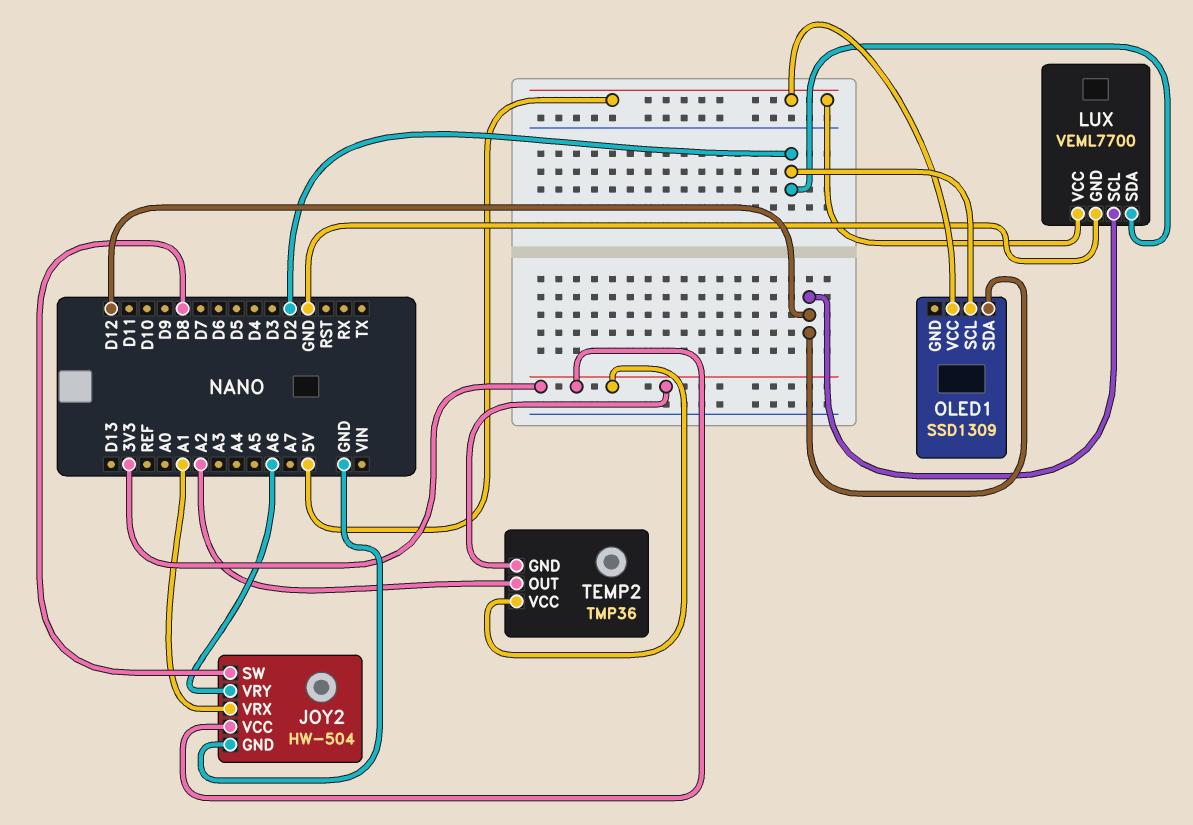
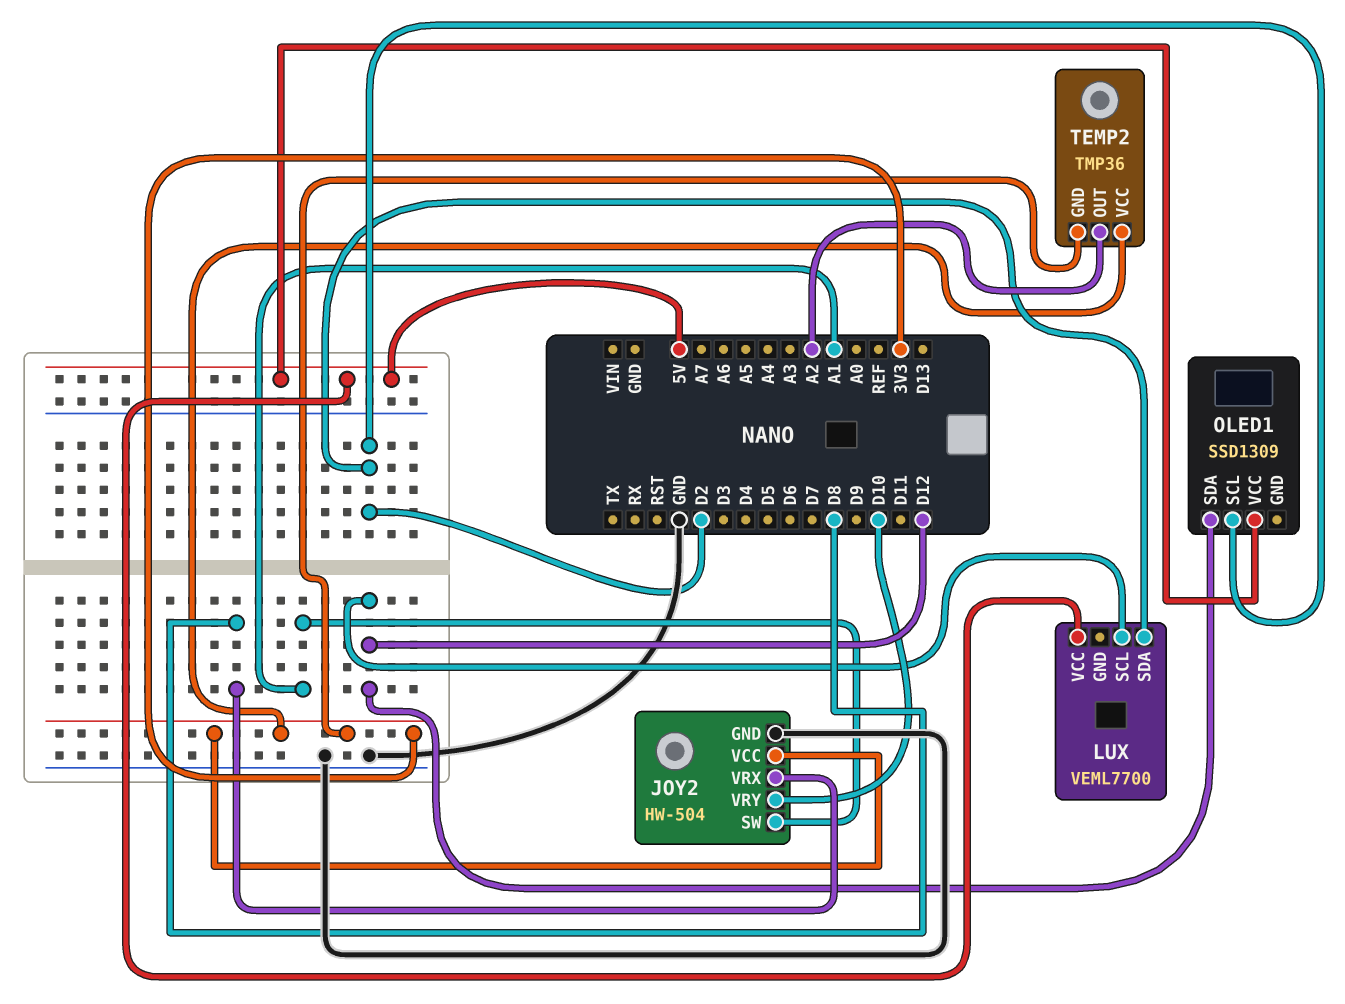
JOY2 pin SW: D8 -> A1
JOY2 pin VRX: A1 -> D8
JOY2 pin VRY: A6 -> D10
LUX pin GND: GND -> none

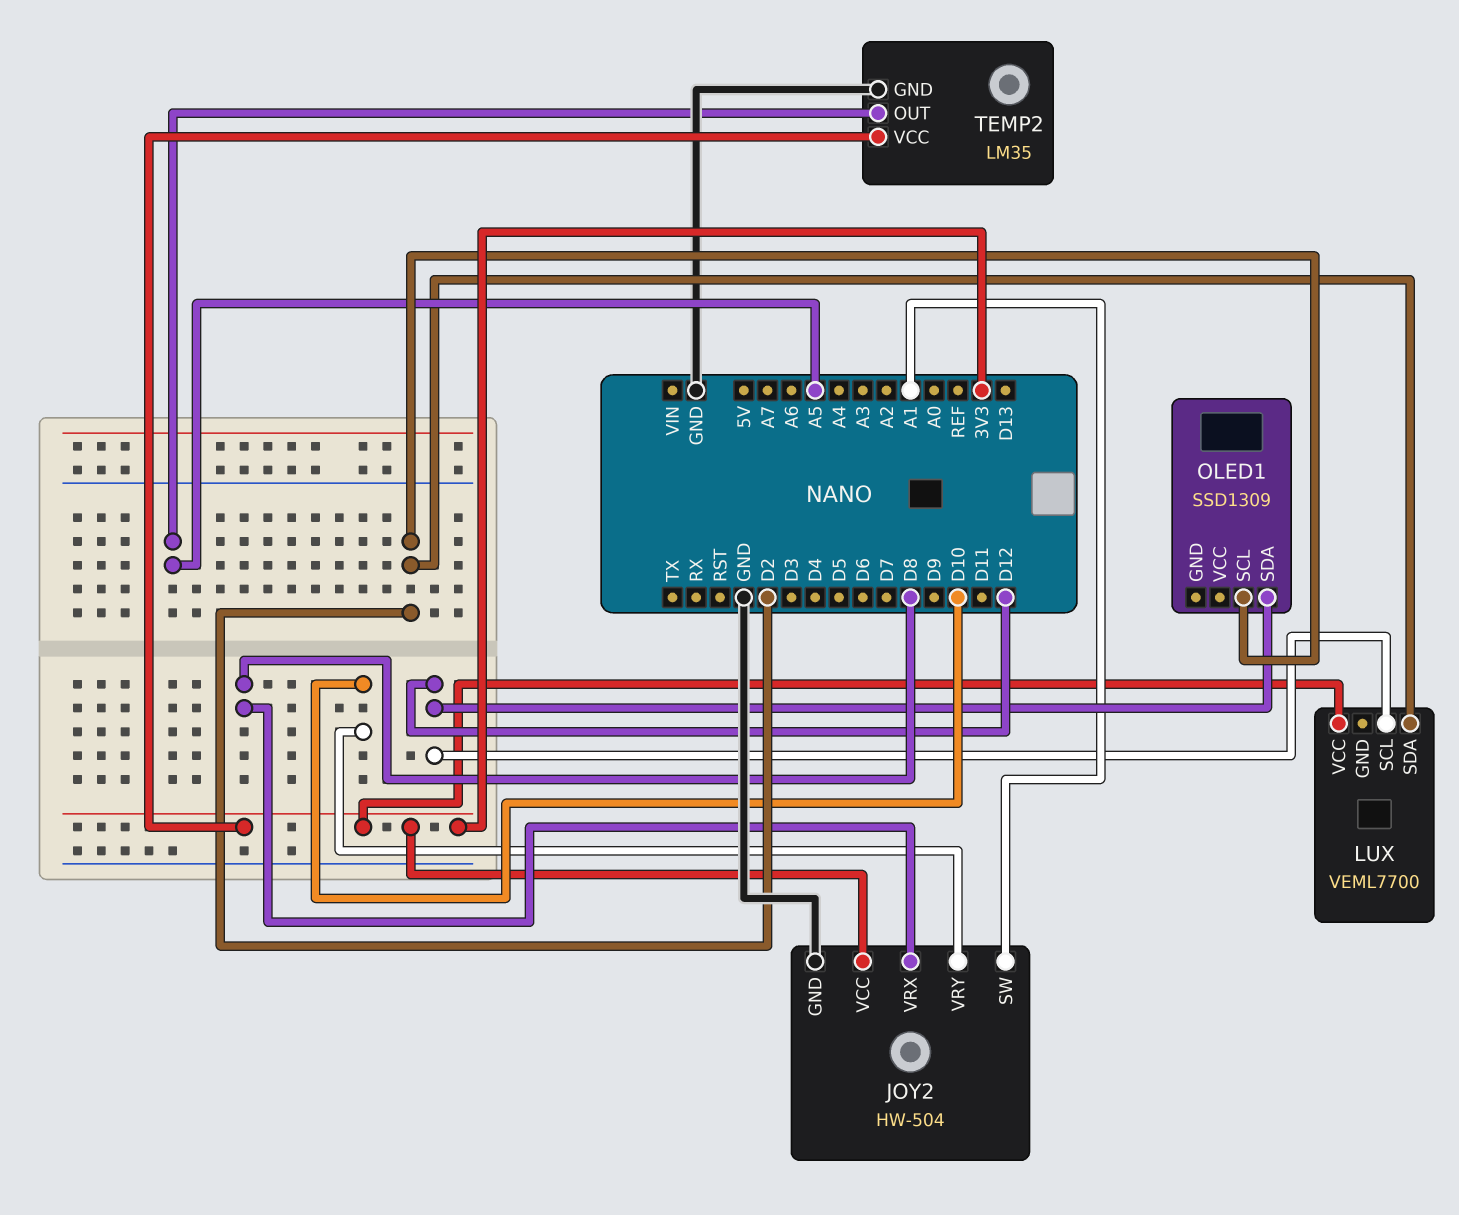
LUX pin VCC: 5V -> 3V3
OLED1 pin VCC: 5V -> none
TEMP2: TMP36 -> LM35
TEMP2 pin GND: 3V3 -> GND
TEMP2 pin OUT: A2 -> A5

